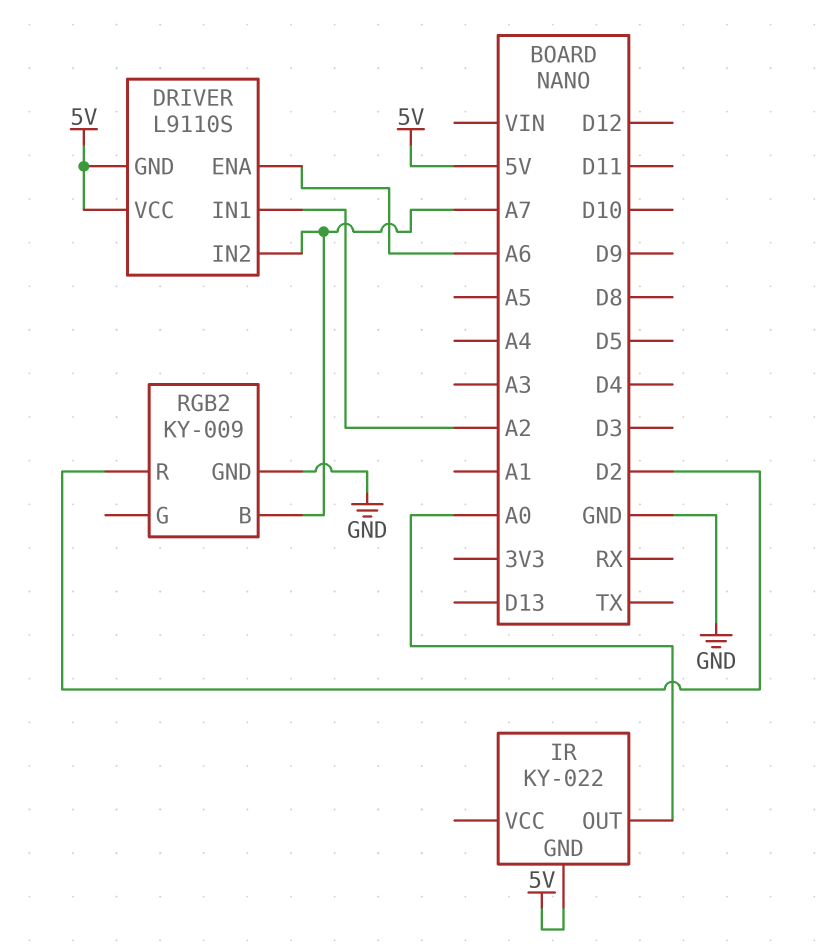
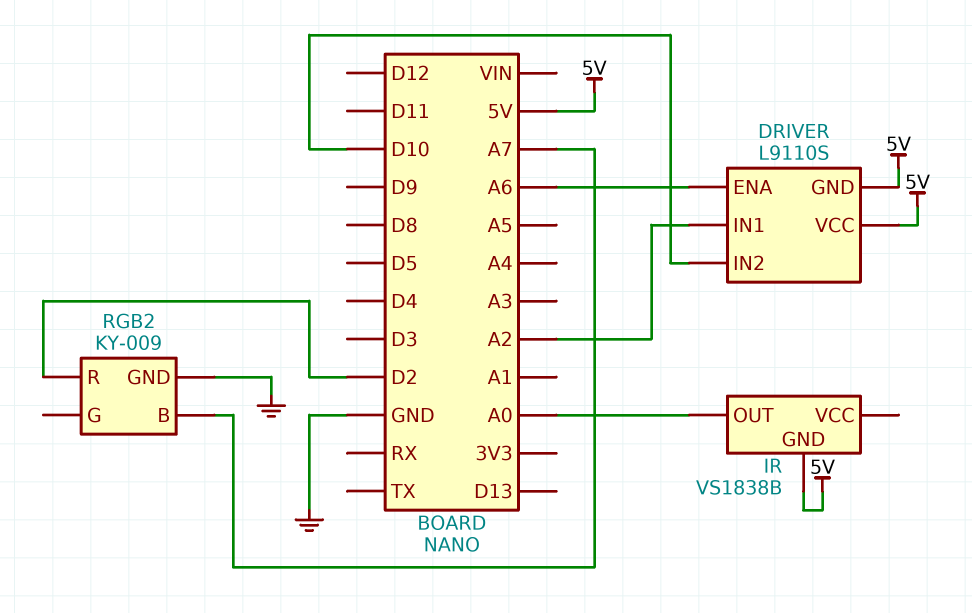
DRIVER pin IN2: A7 -> D10
IR: KY-022 -> VS1838B

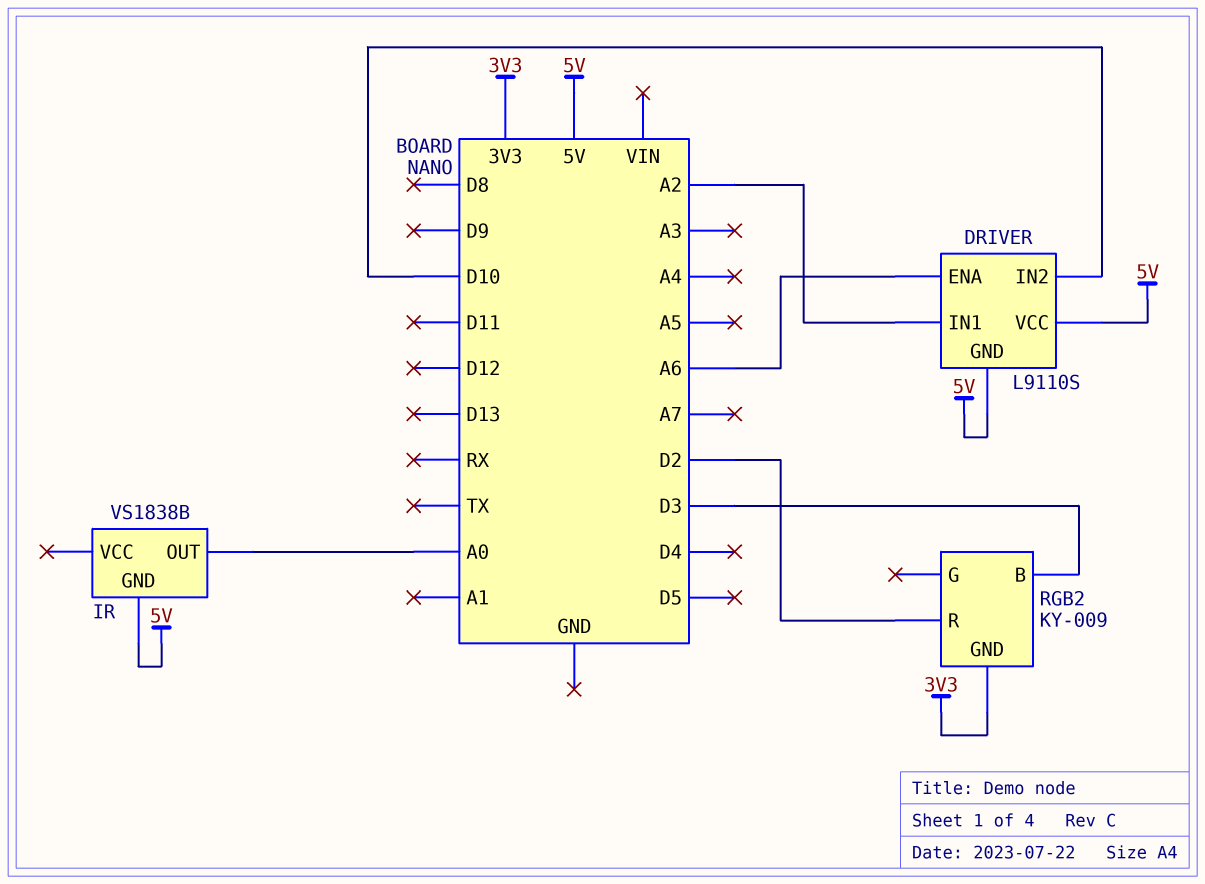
RGB2 pin B: A7 -> D3
RGB2 pin GND: GND -> 3V3

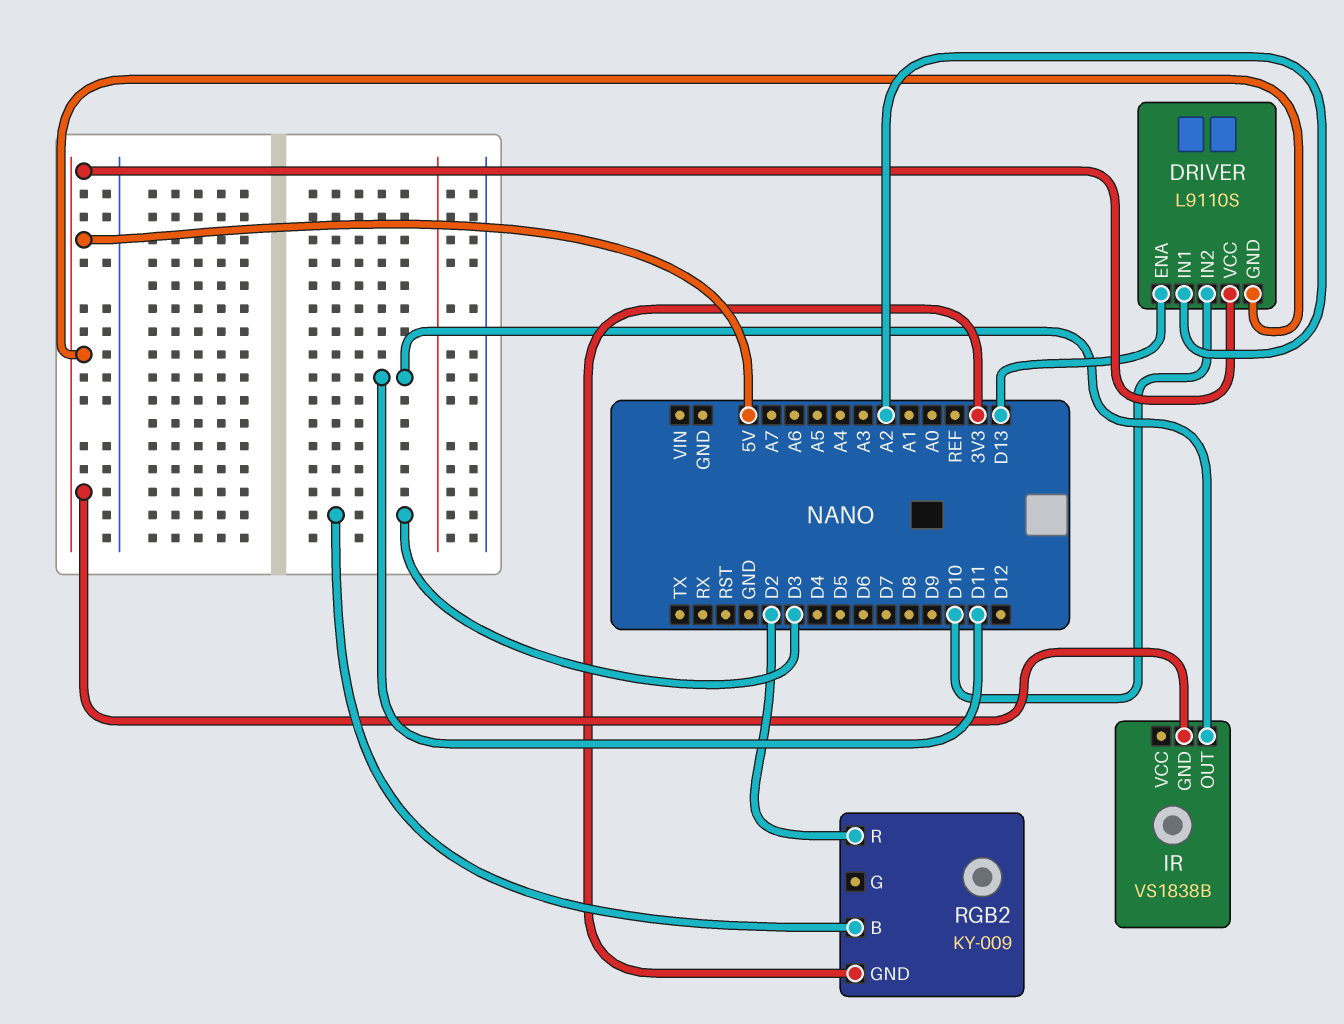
DRIVER pin ENA: A6 -> D13
IR pin OUT: A0 -> D11

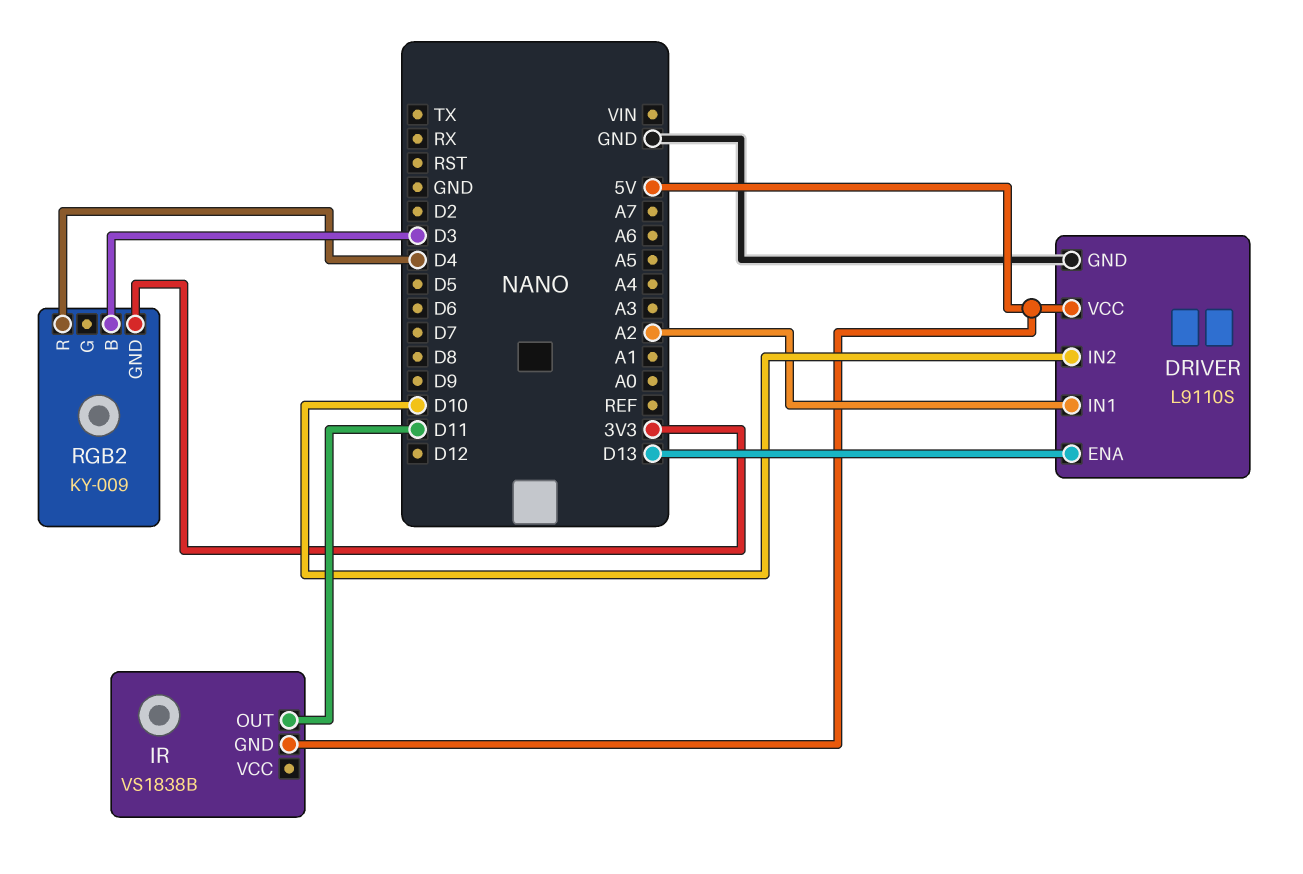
DRIVER pin GND: 5V -> GND
RGB2 pin R: D2 -> D4

